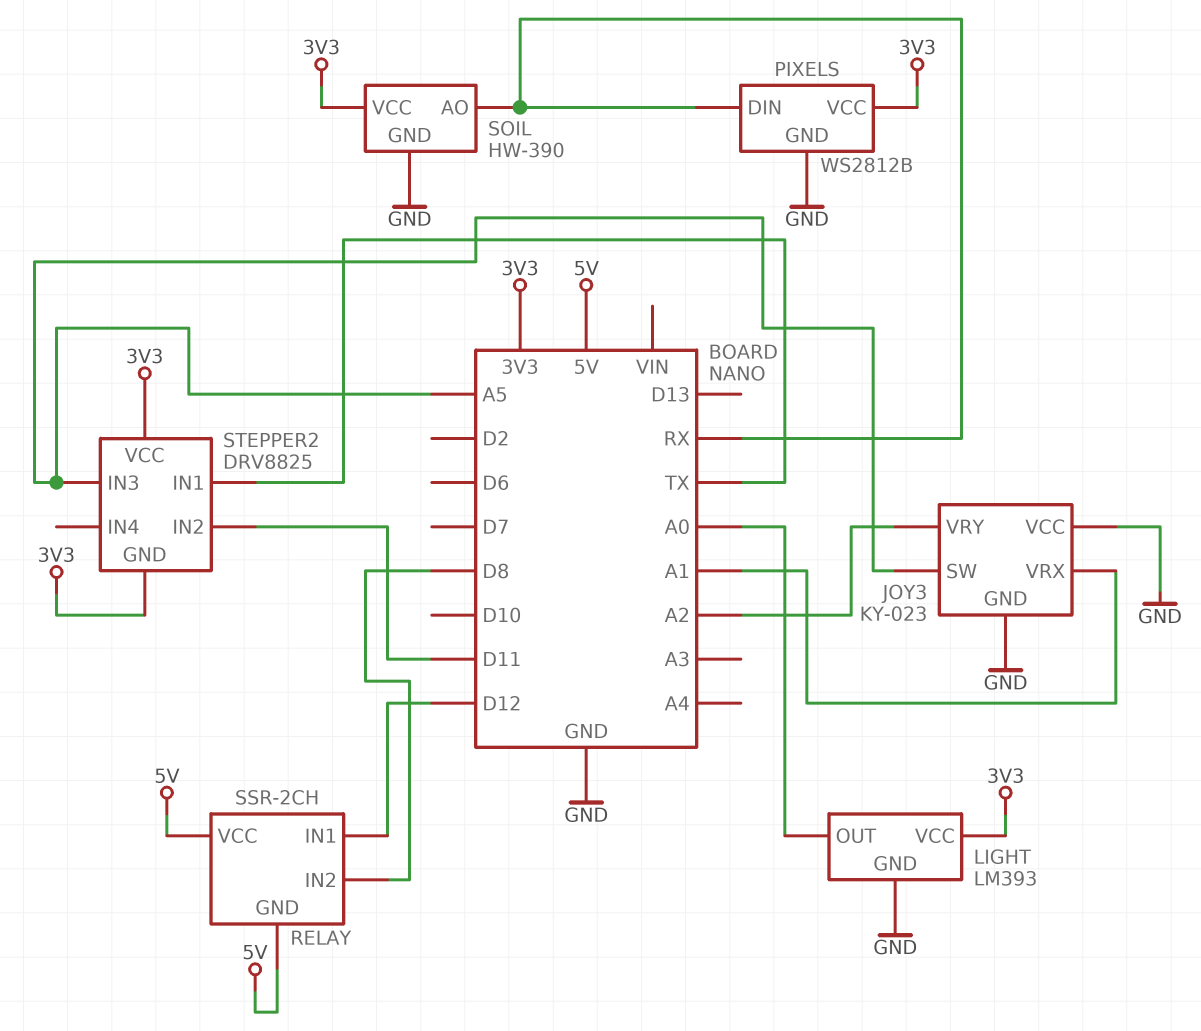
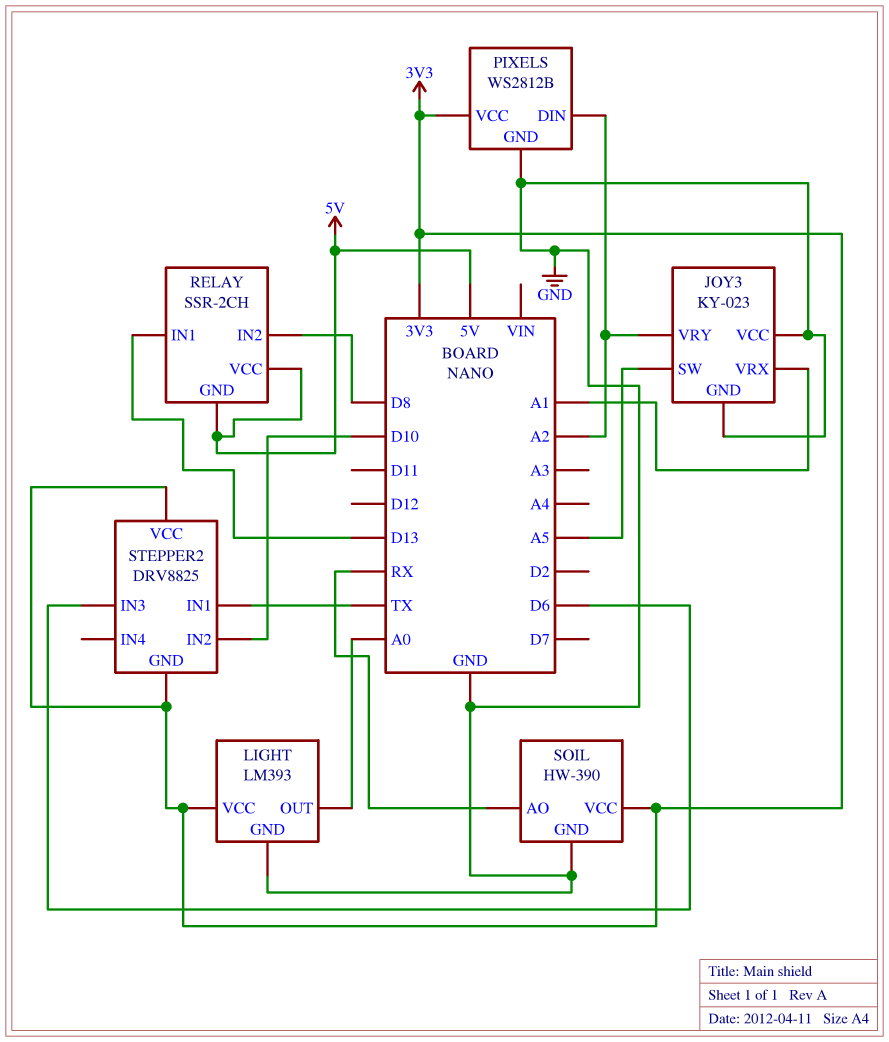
PIXELS pin DIN: RX -> A2
RELAY pin IN1: D12 -> D13
STEPPER2 pin IN2: D11 -> D10
STEPPER2 pin IN3: A5 -> D6

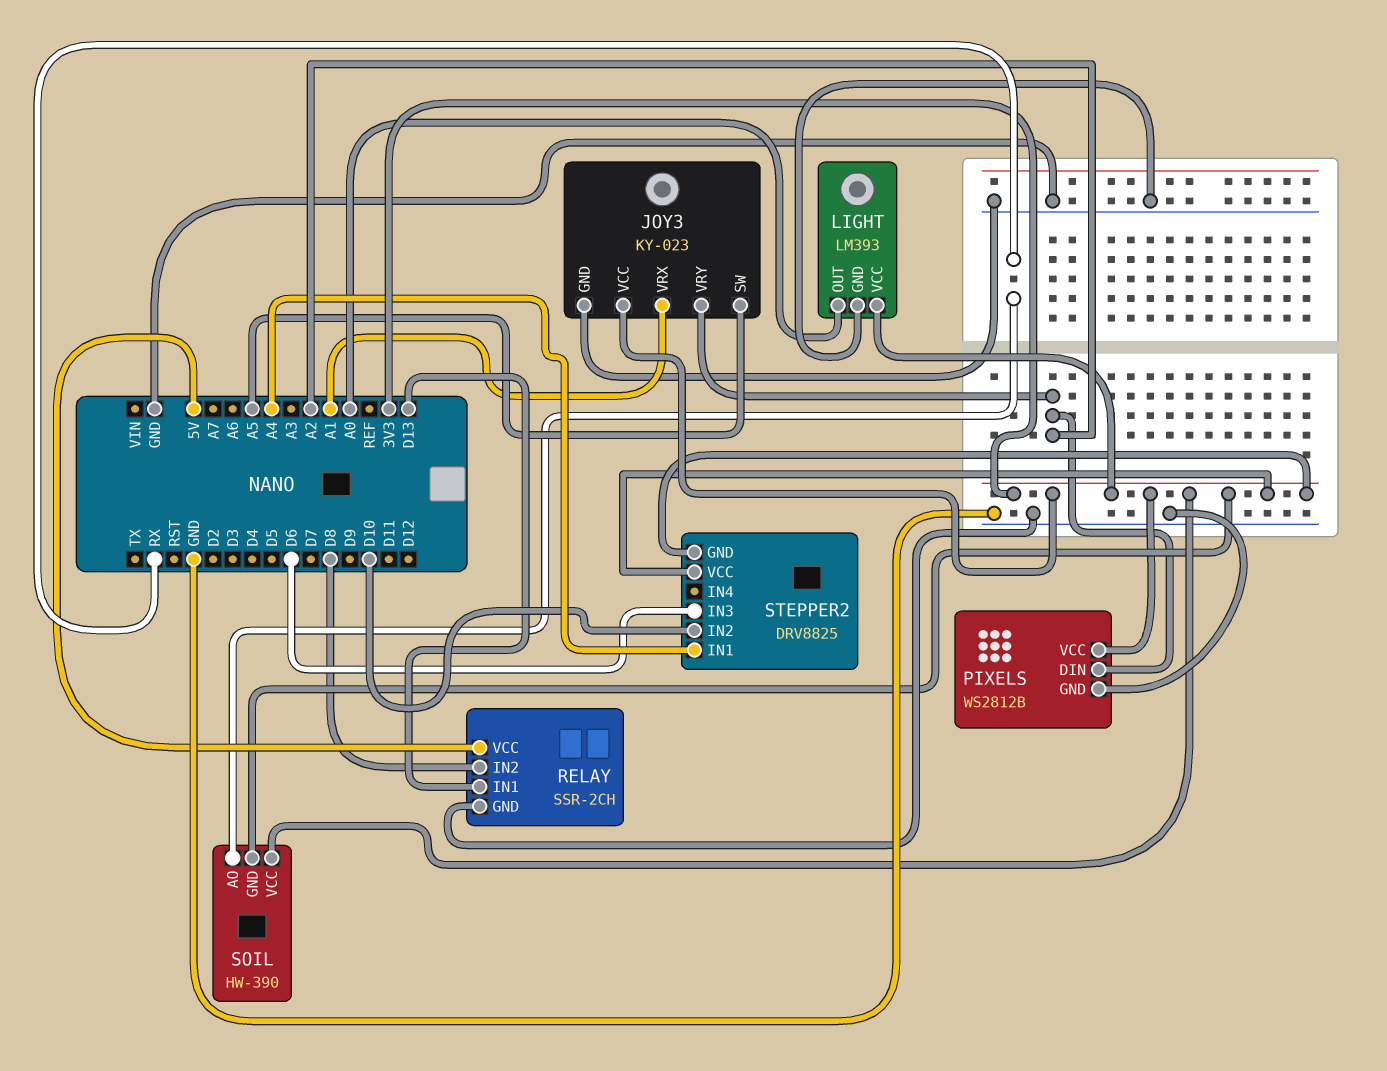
JOY3 pin VCC: GND -> 3V3
RELAY pin GND: 5V -> GND
SOIL pin GND: GND -> 3V3
STEPPER2 pin IN1: TX -> A4

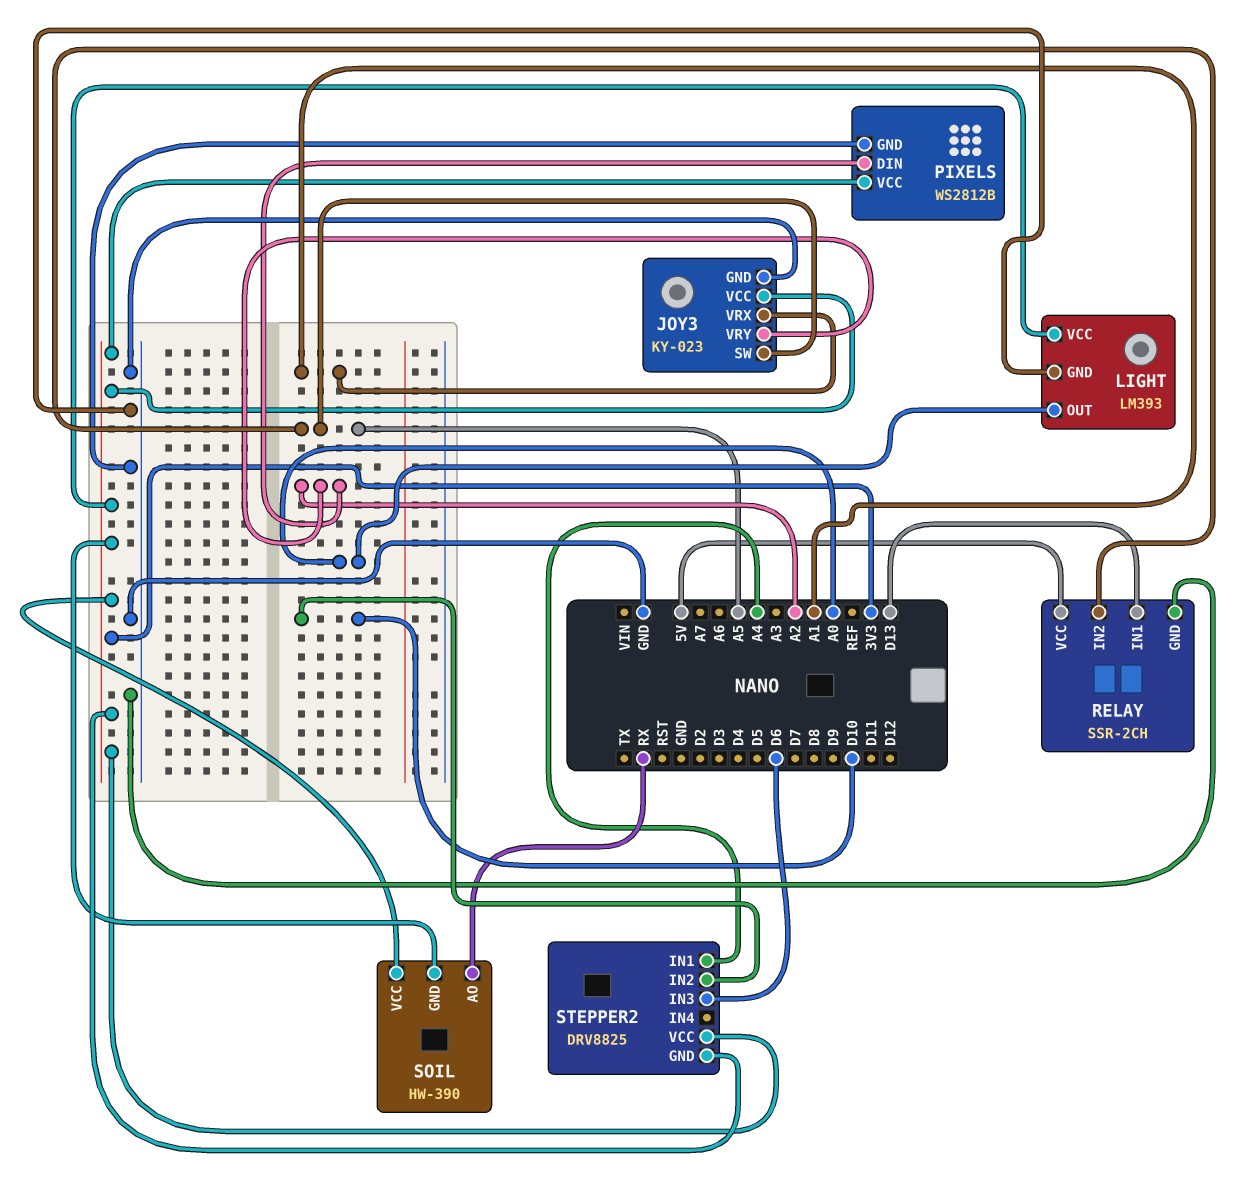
RELAY pin IN2: D8 -> A5

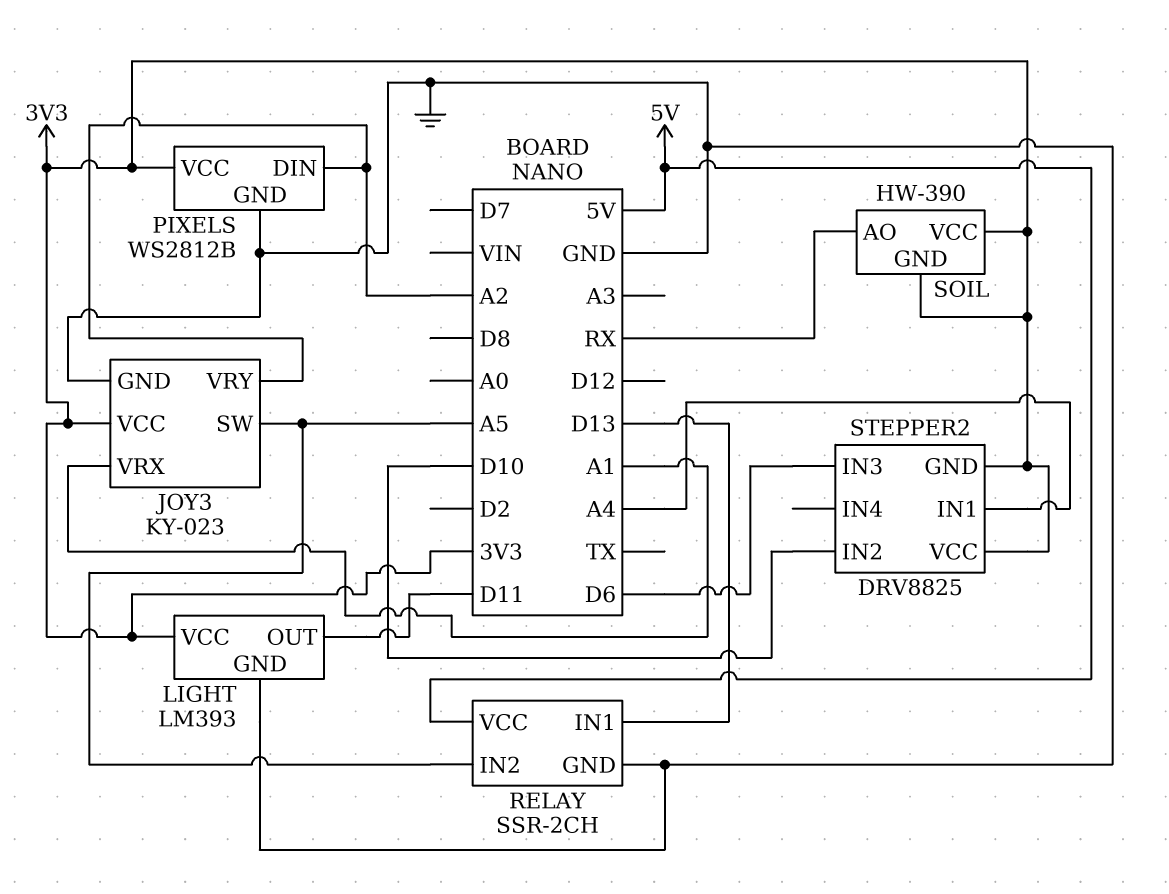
LIGHT pin OUT: A0 -> D11

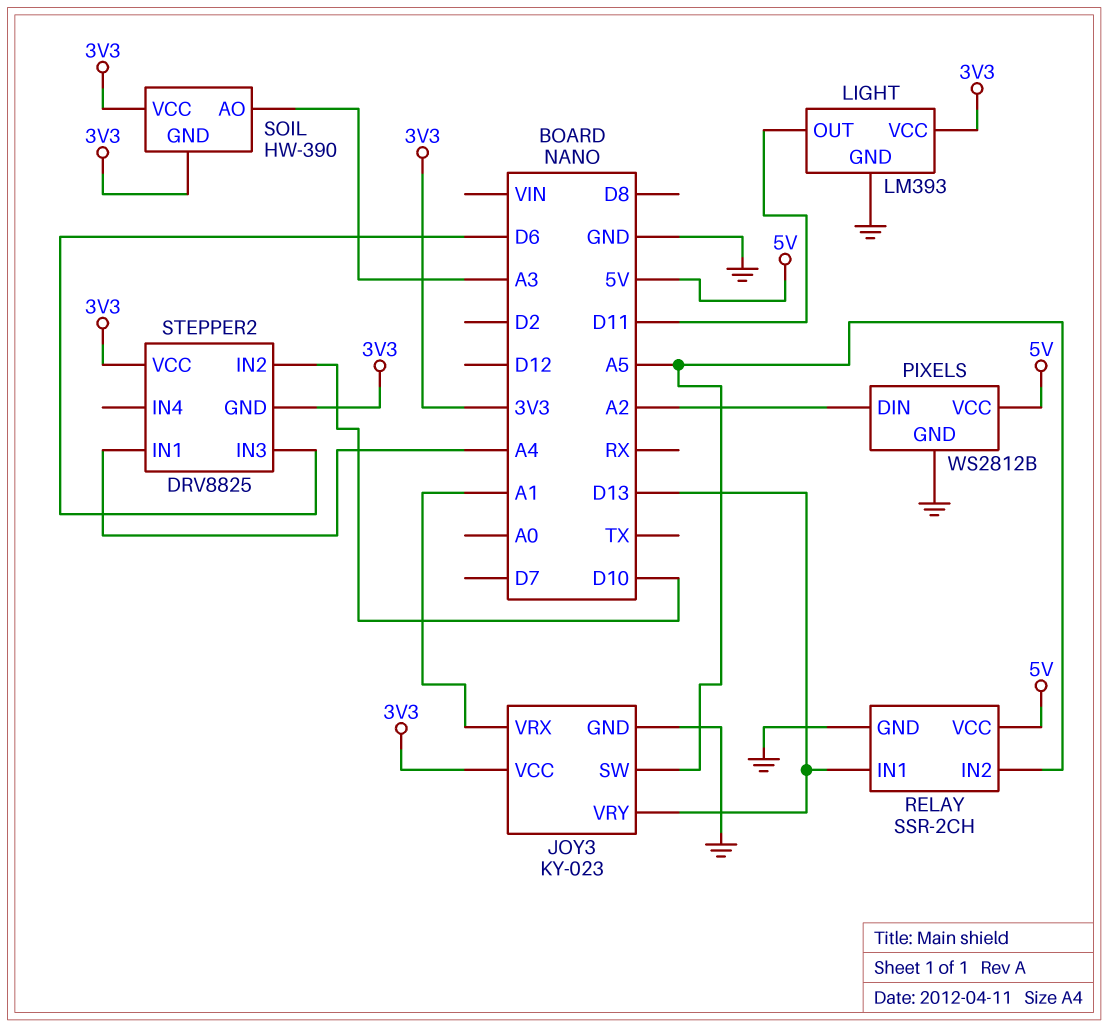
JOY3 pin VRY: A2 -> D13
PIXELS pin VCC: 3V3 -> 5V
SOIL pin AO: RX -> A3

